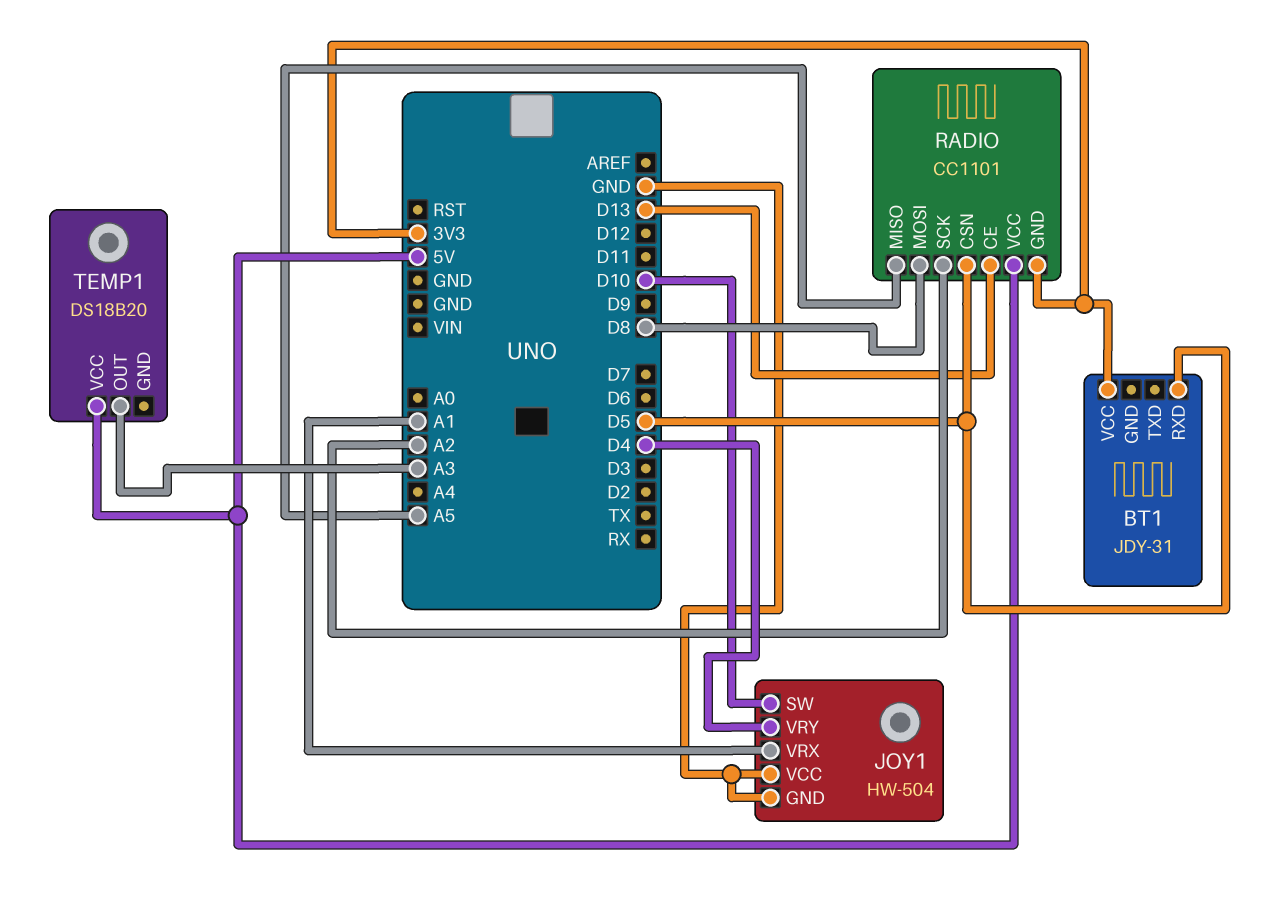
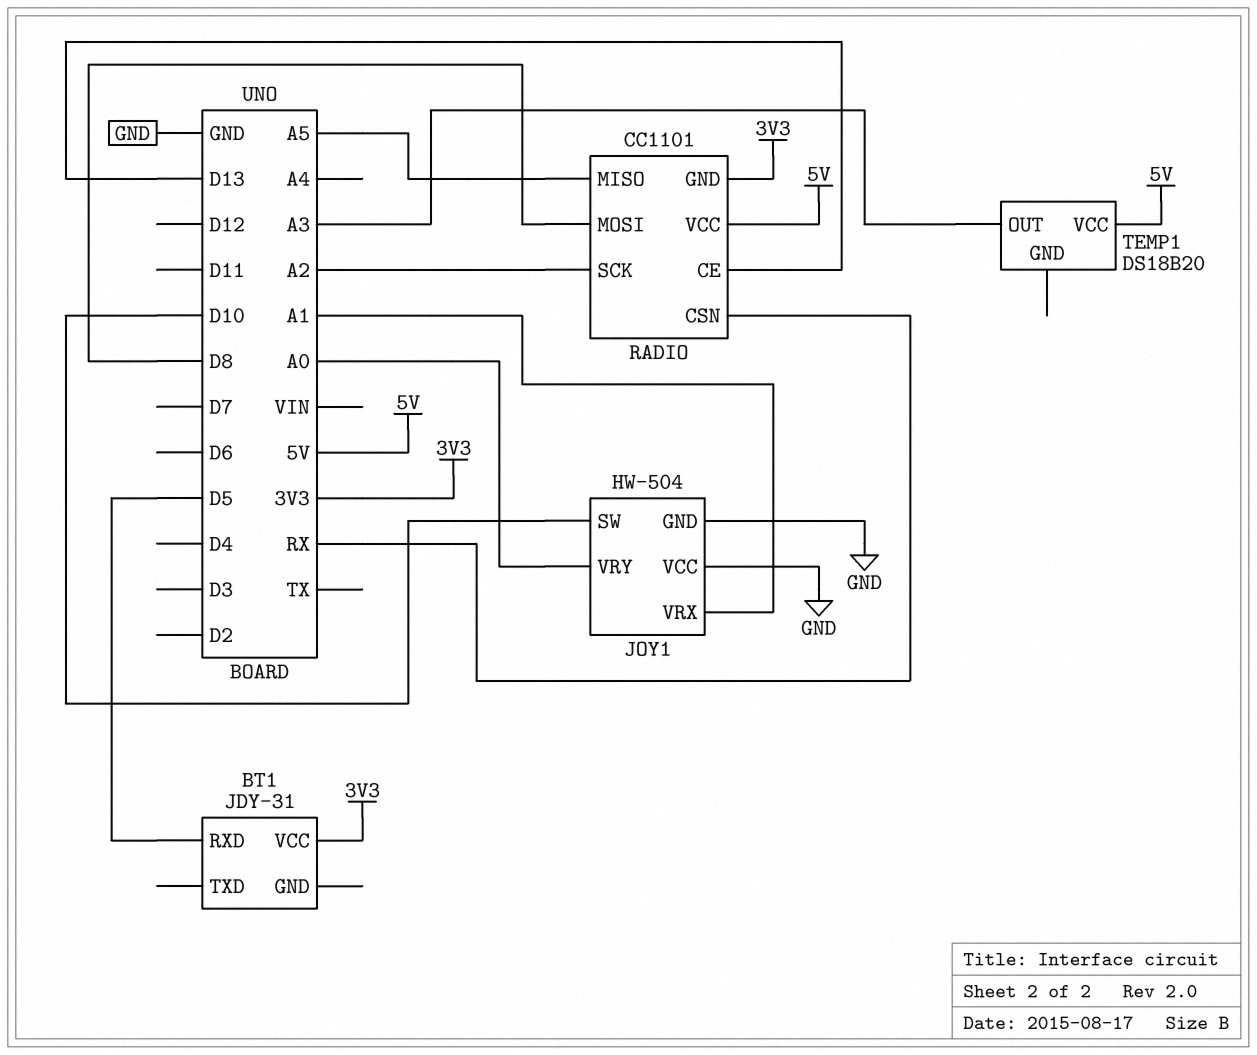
JOY1 pin VRY: D4 -> A0
RADIO pin CSN: D5 -> RX

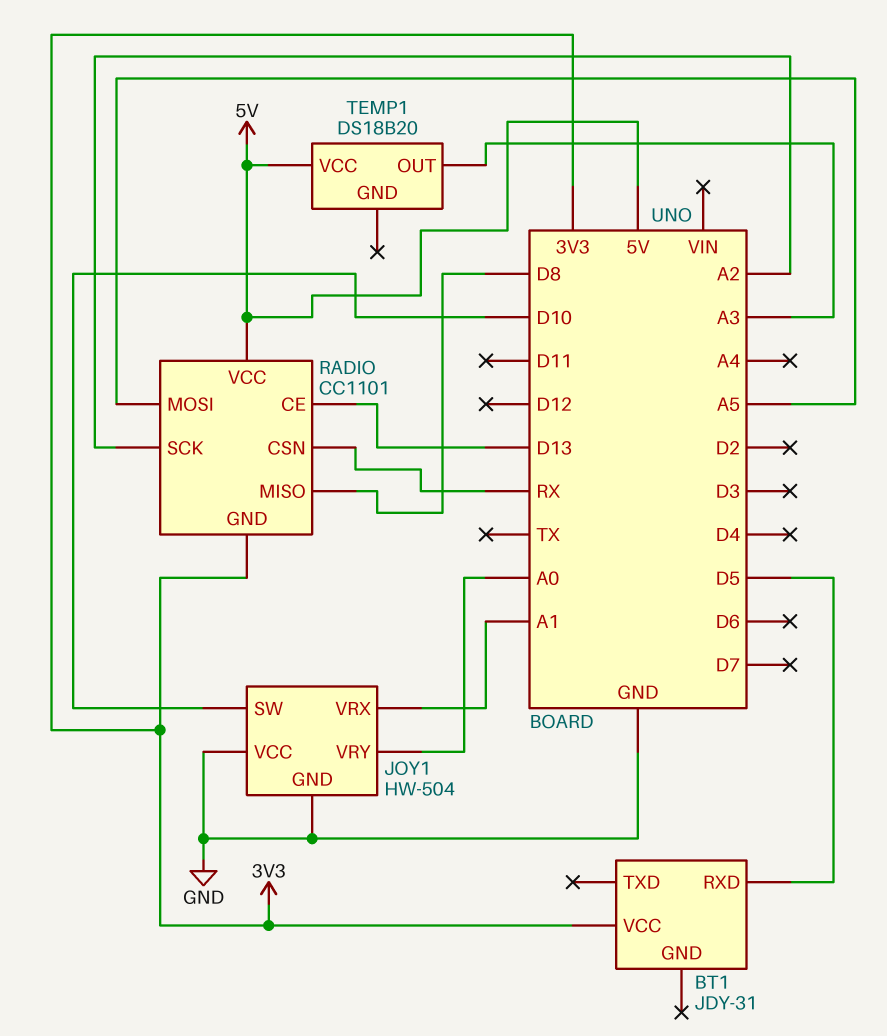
RADIO pin MISO: A5 -> D8
RADIO pin MOSI: D8 -> A5

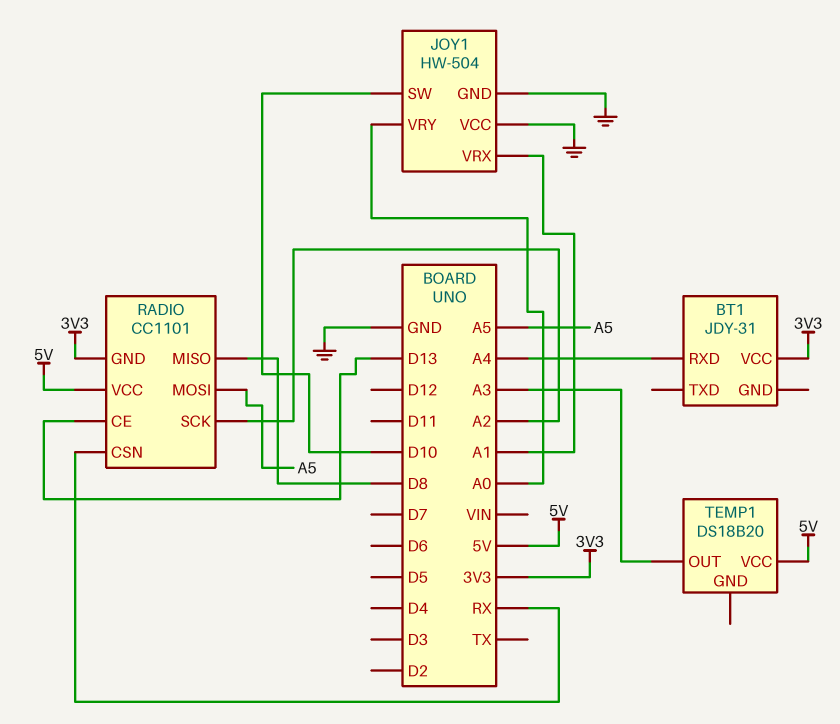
BT1 pin RXD: D5 -> A4

